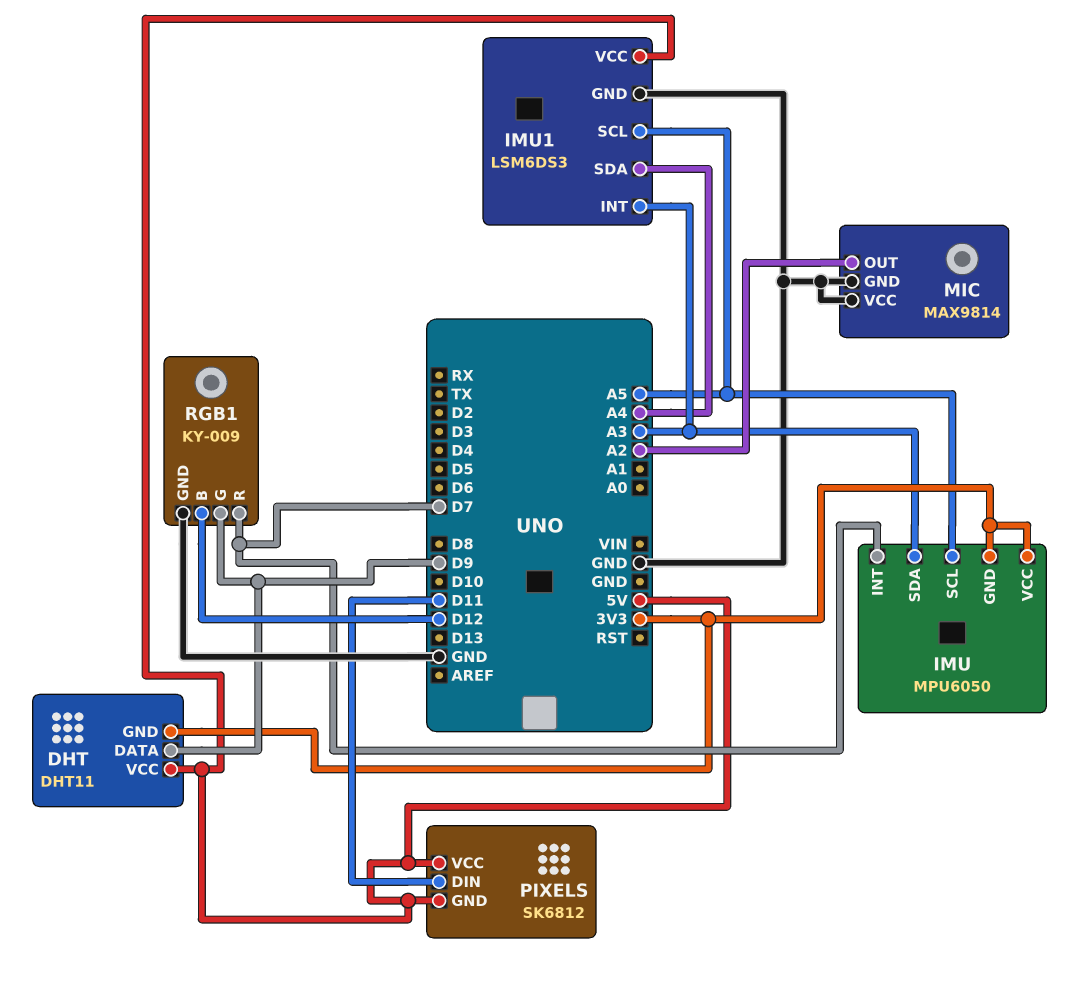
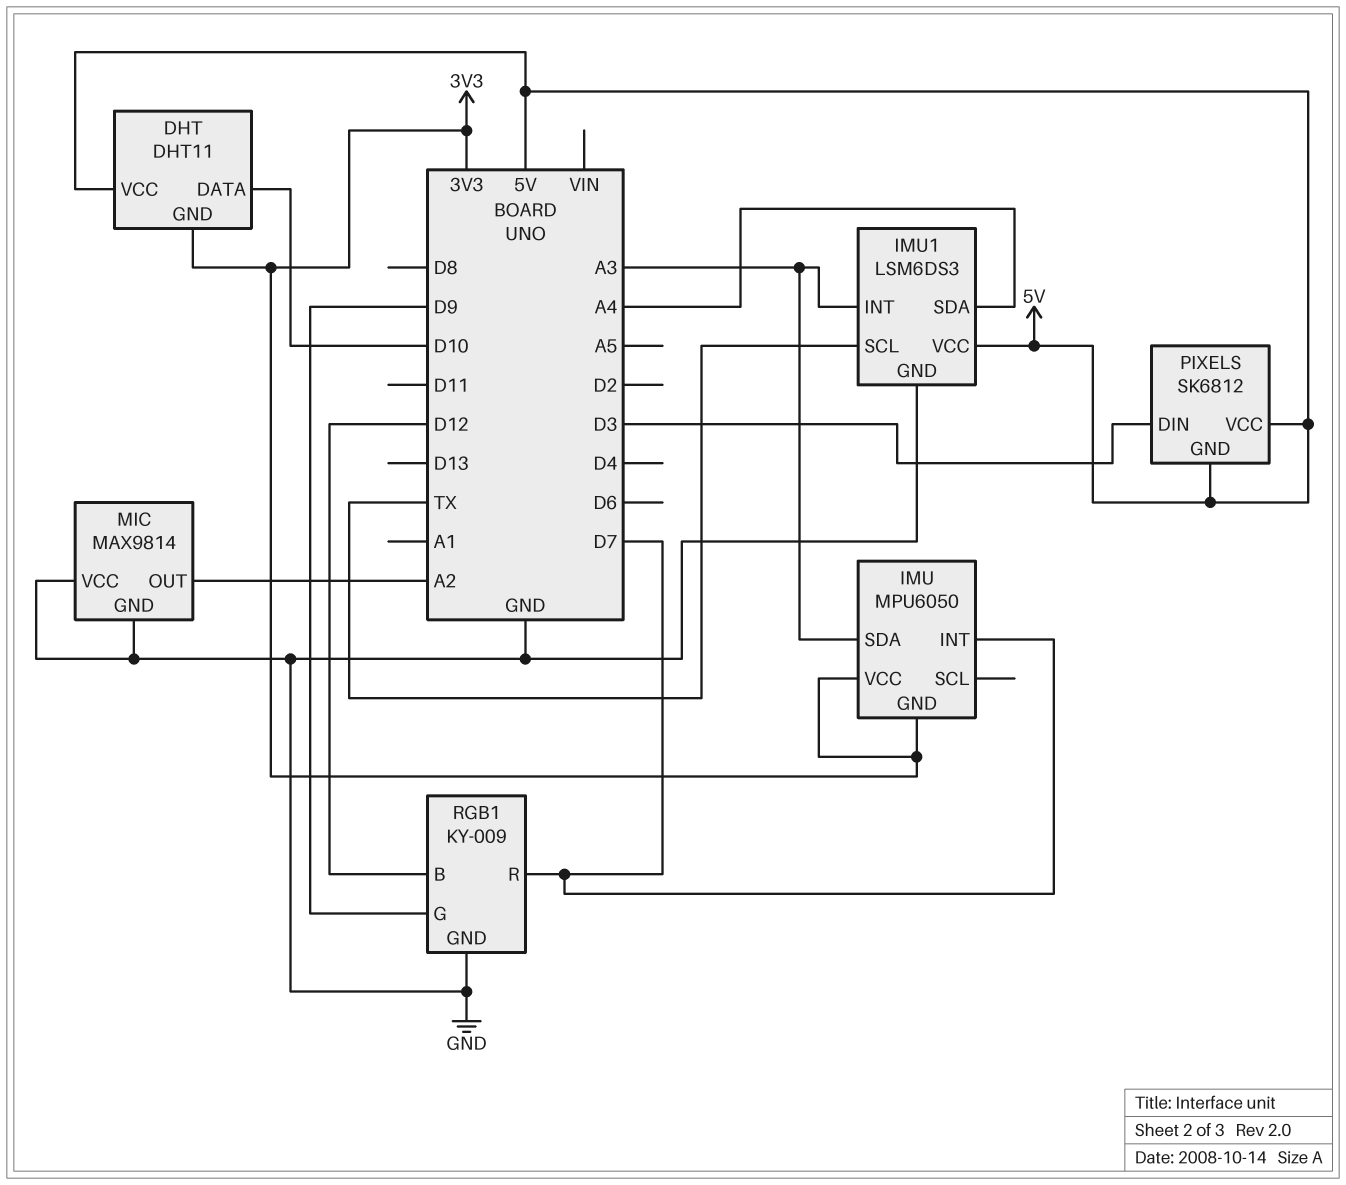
DHT pin DATA: D9 -> D10
IMU pin SCL: A5 -> none
IMU1 pin SCL: A5 -> TX
PIXELS pin DIN: D11 -> D3

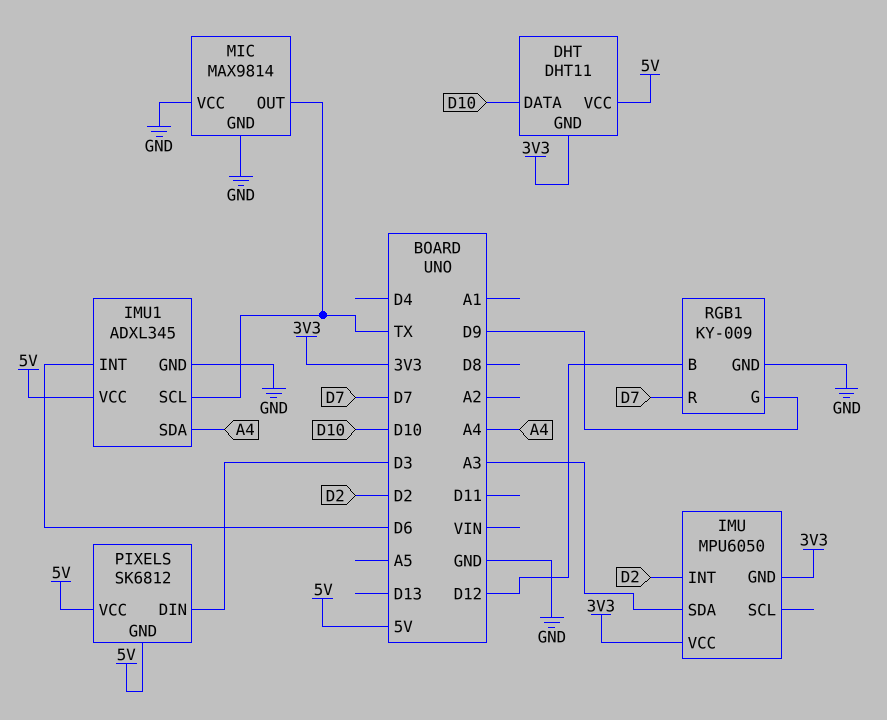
IMU pin INT: D7 -> D2
IMU1: LSM6DS3 -> ADXL345
IMU1 pin INT: A3 -> D6
MIC pin OUT: A2 -> TX

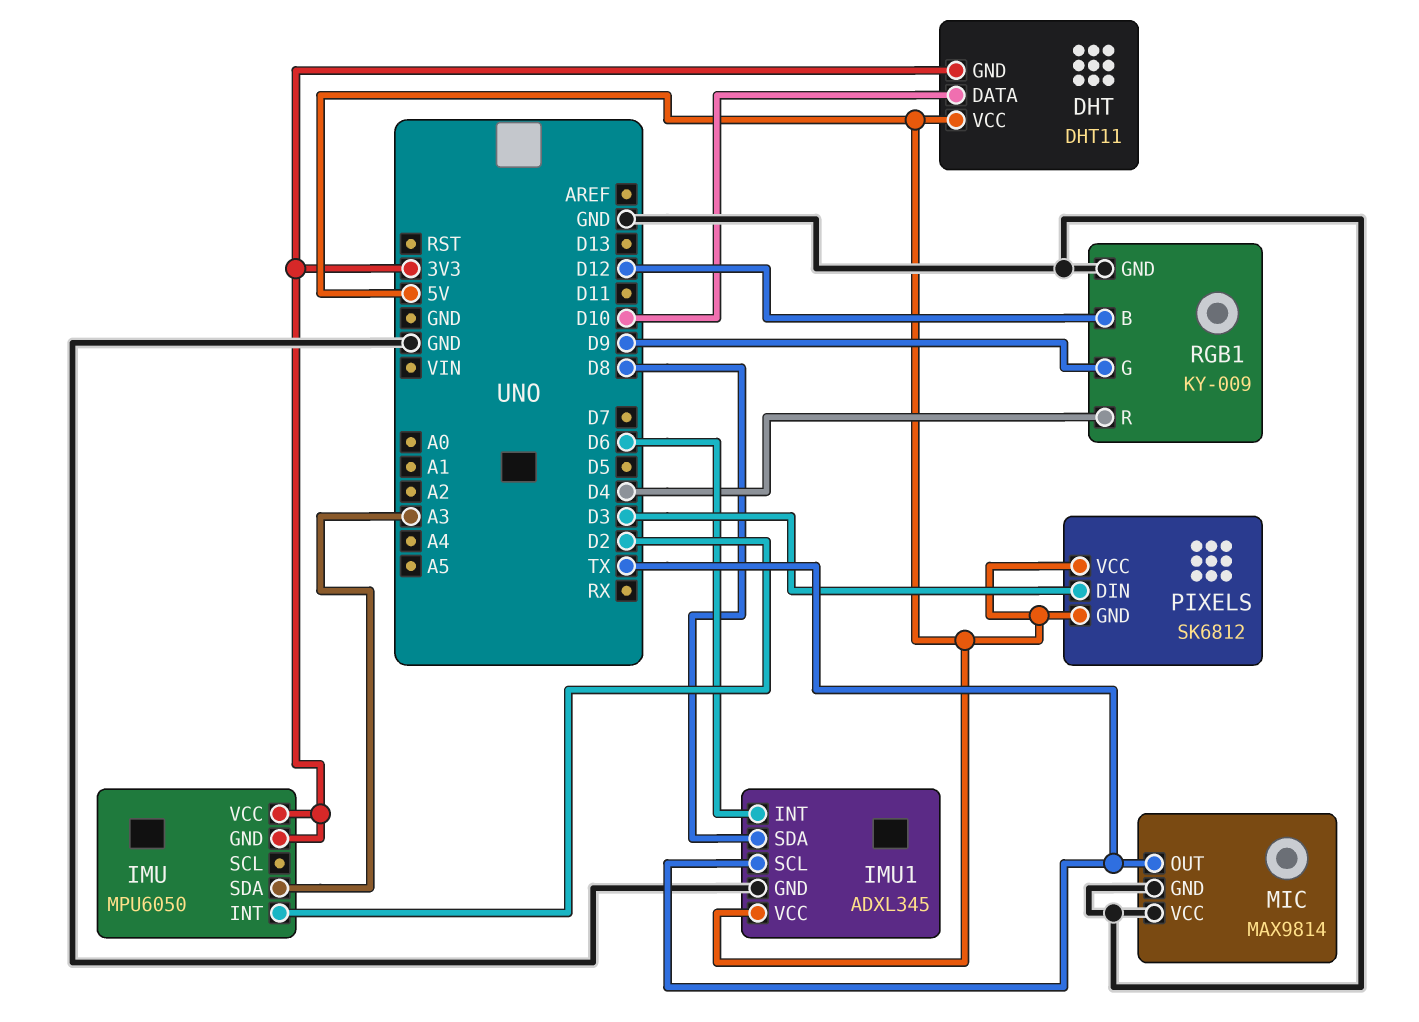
IMU1 pin SDA: A4 -> D8
RGB1 pin R: D7 -> D4

